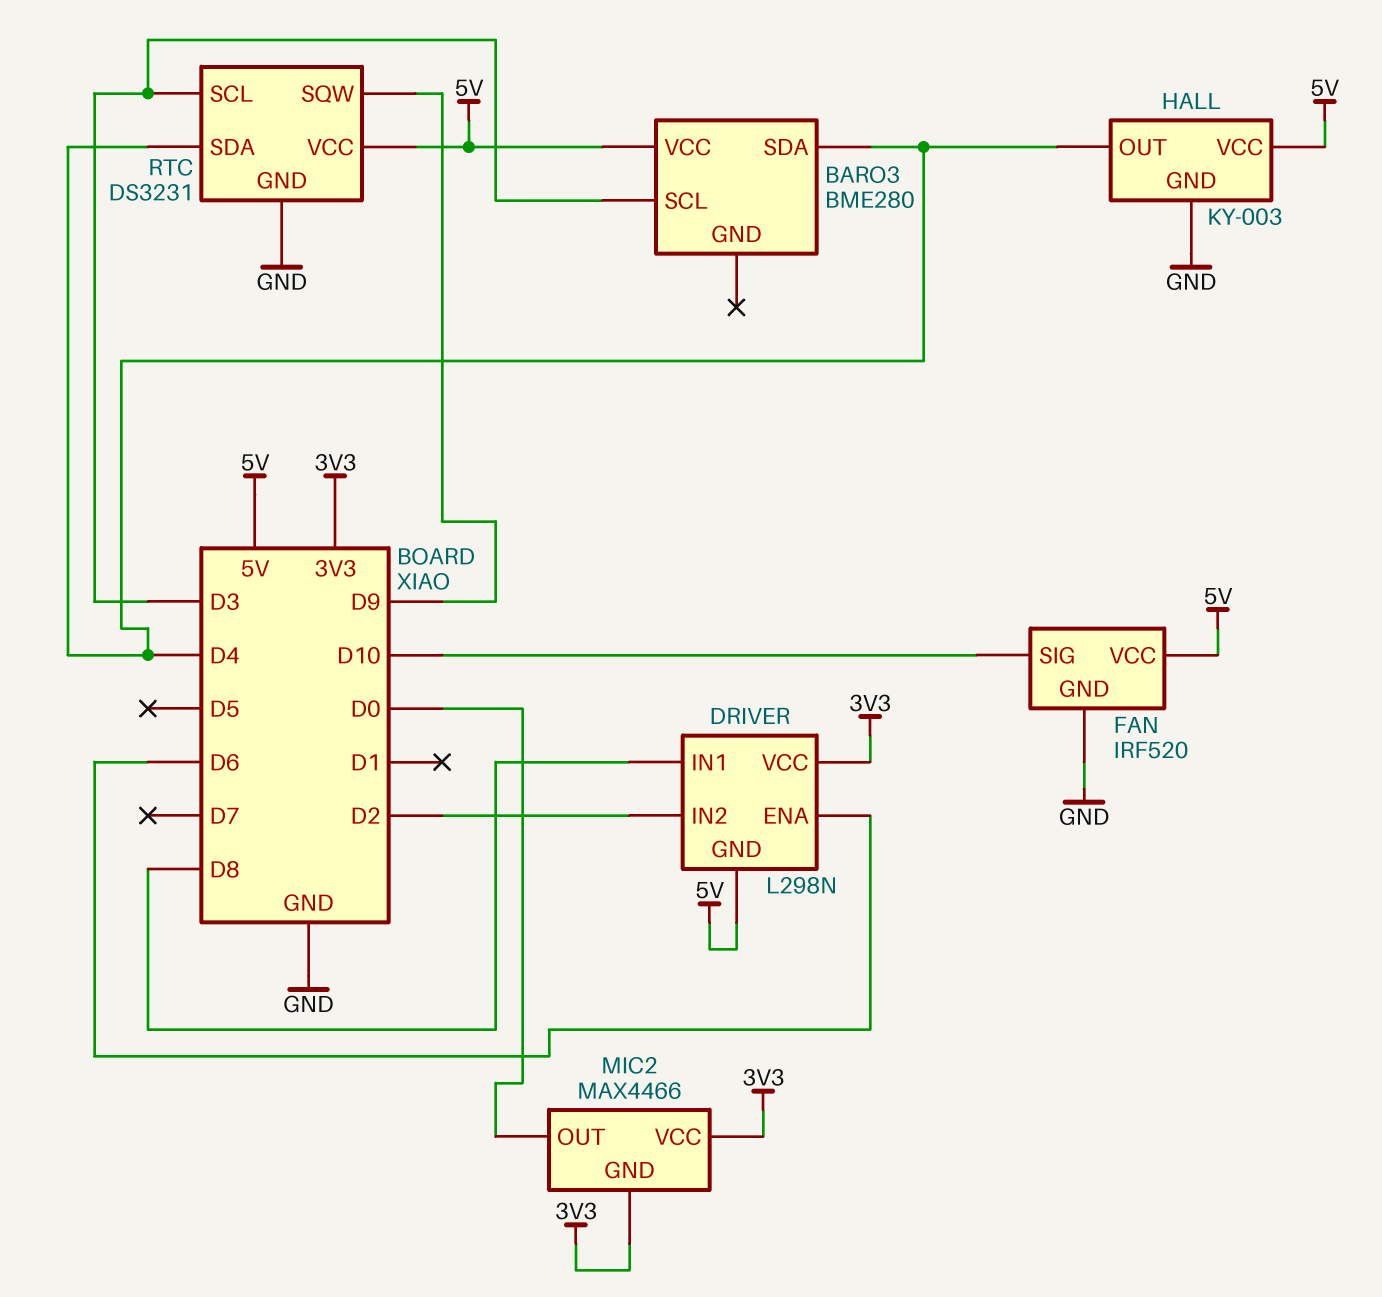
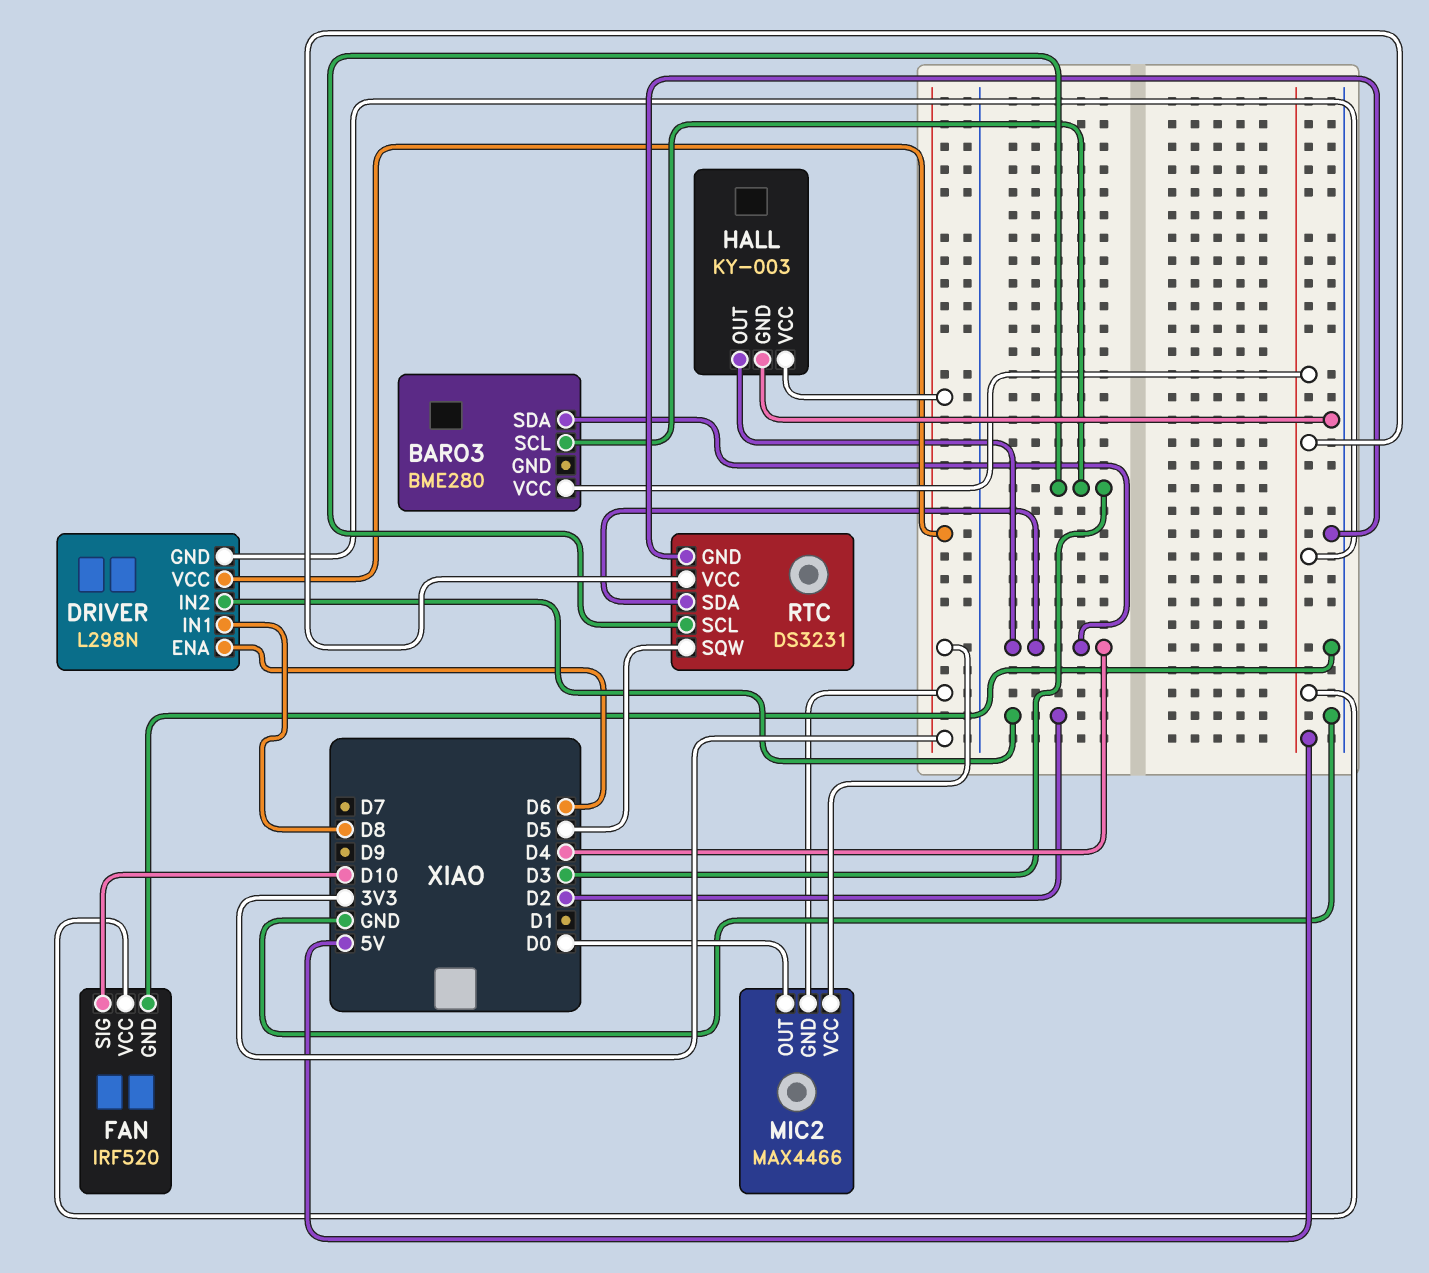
HALL pin VCC: 5V -> 3V3
RTC pin SQW: D9 -> D5

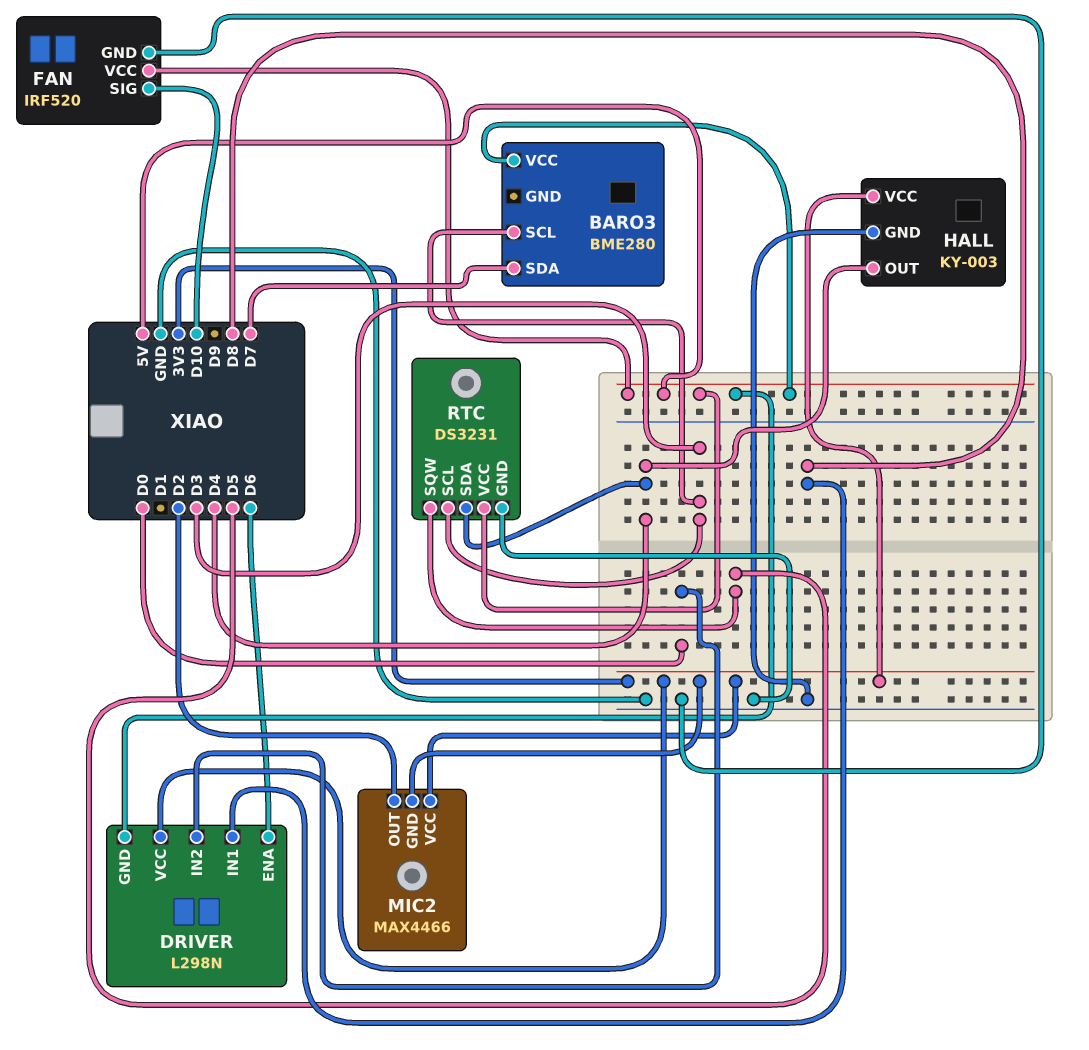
BARO3 pin SDA: D4 -> D7
DRIVER pin IN2: D2 -> D0
MIC2 pin OUT: D0 -> D2

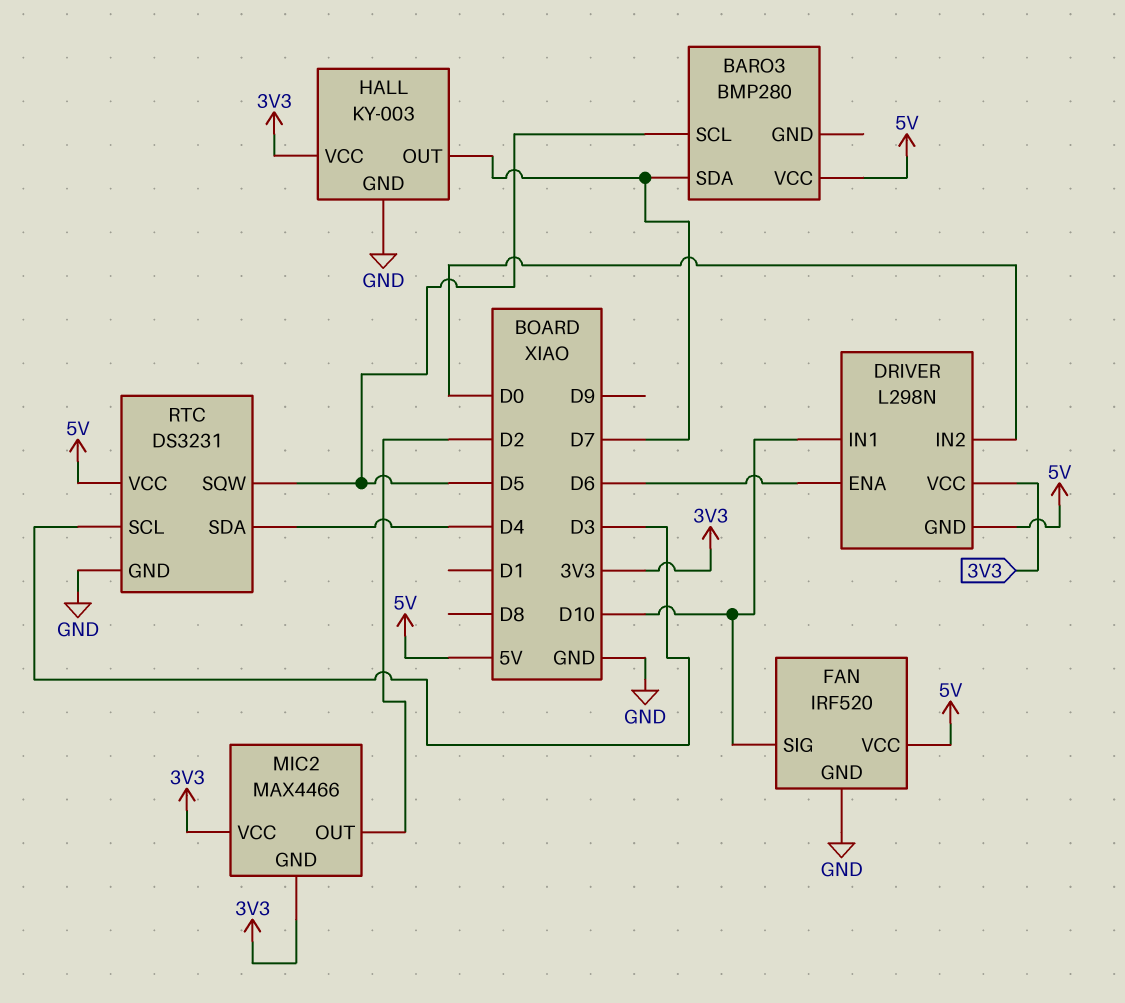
BARO3: BME280 -> BMP280
BARO3 pin SCL: D3 -> D5
DRIVER pin IN1: D8 -> D10
HALL pin OUT: D4 -> D7

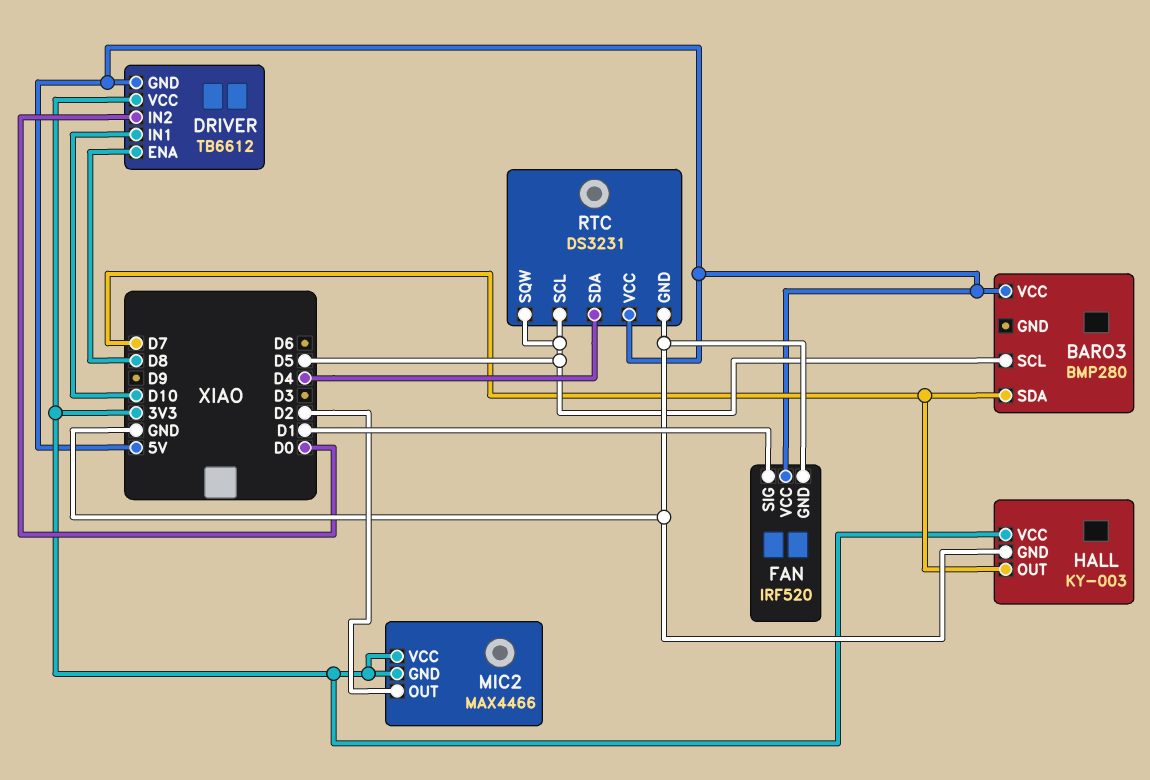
DRIVER: L298N -> TB6612
DRIVER pin ENA: D6 -> D8
FAN pin SIG: D10 -> D1
RTC pin SCL: D3 -> D5

